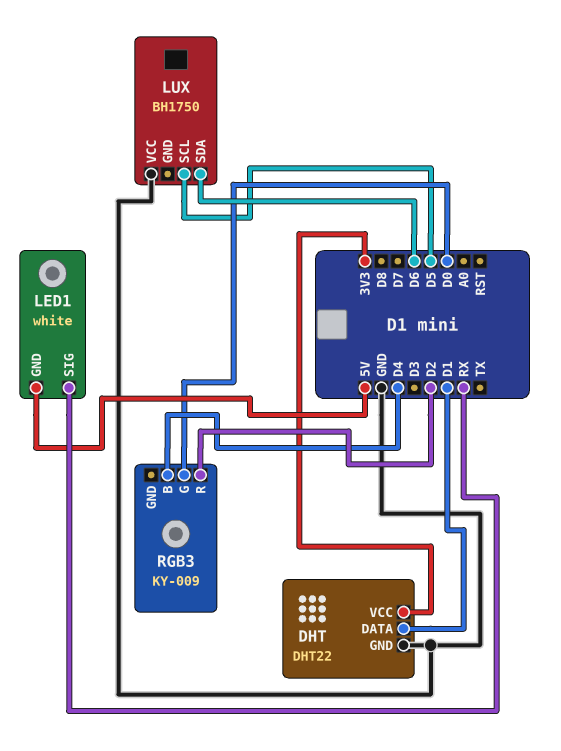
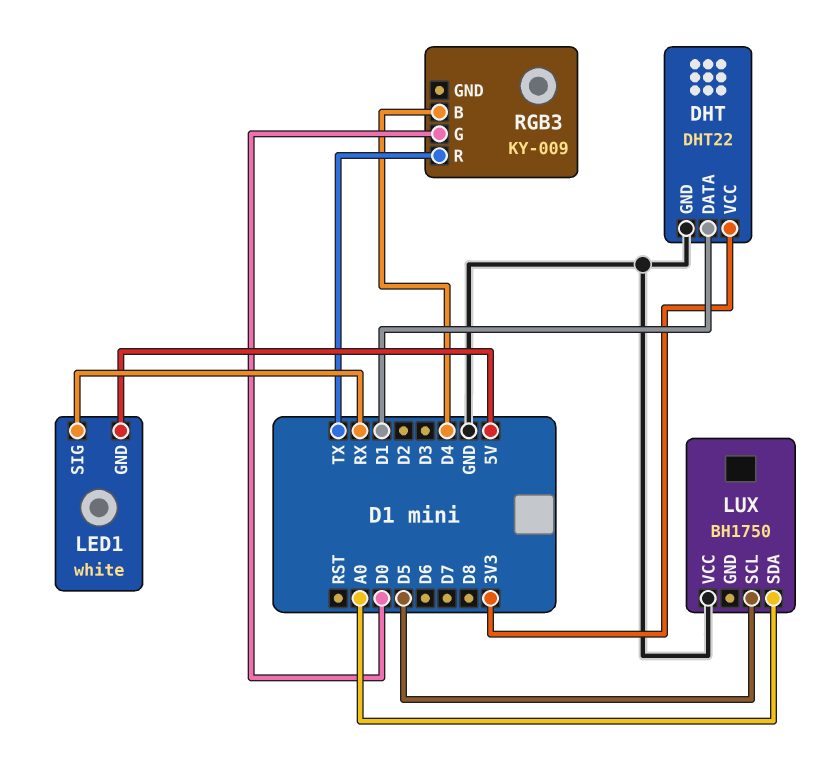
LUX pin SDA: D6 -> A0
RGB3 pin R: D2 -> TX

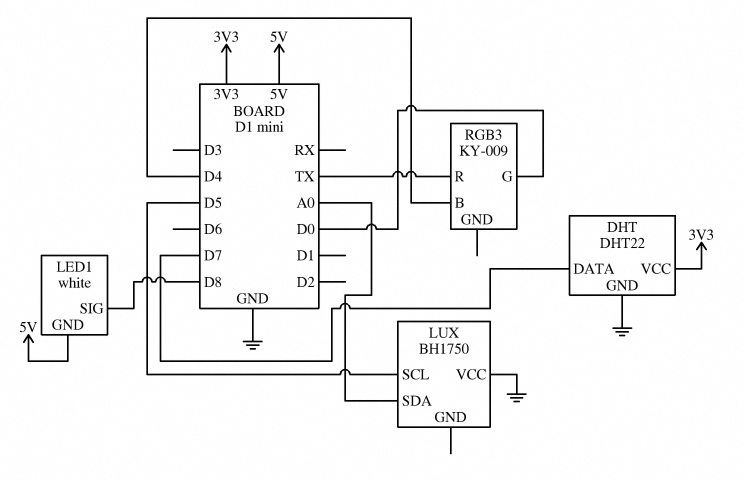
DHT pin DATA: D1 -> D7
LED1 pin SIG: RX -> D8

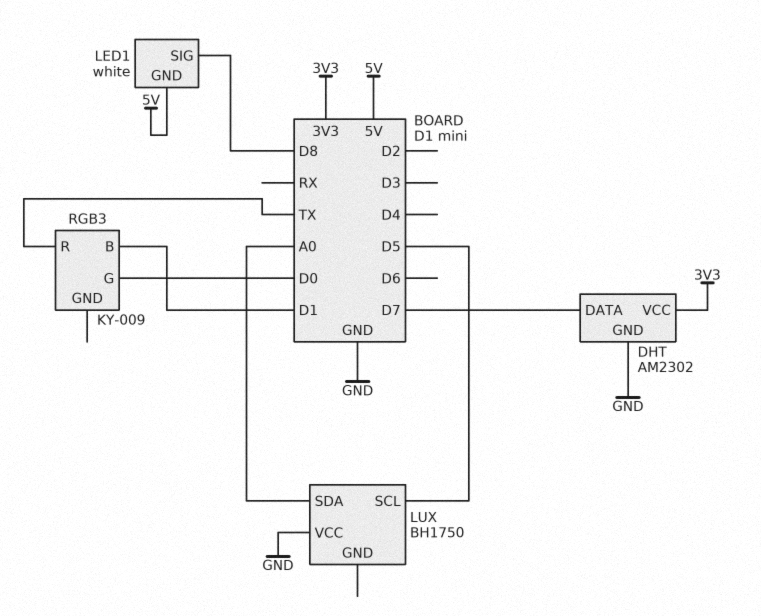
DHT: DHT22 -> AM2302
RGB3 pin B: D4 -> D1

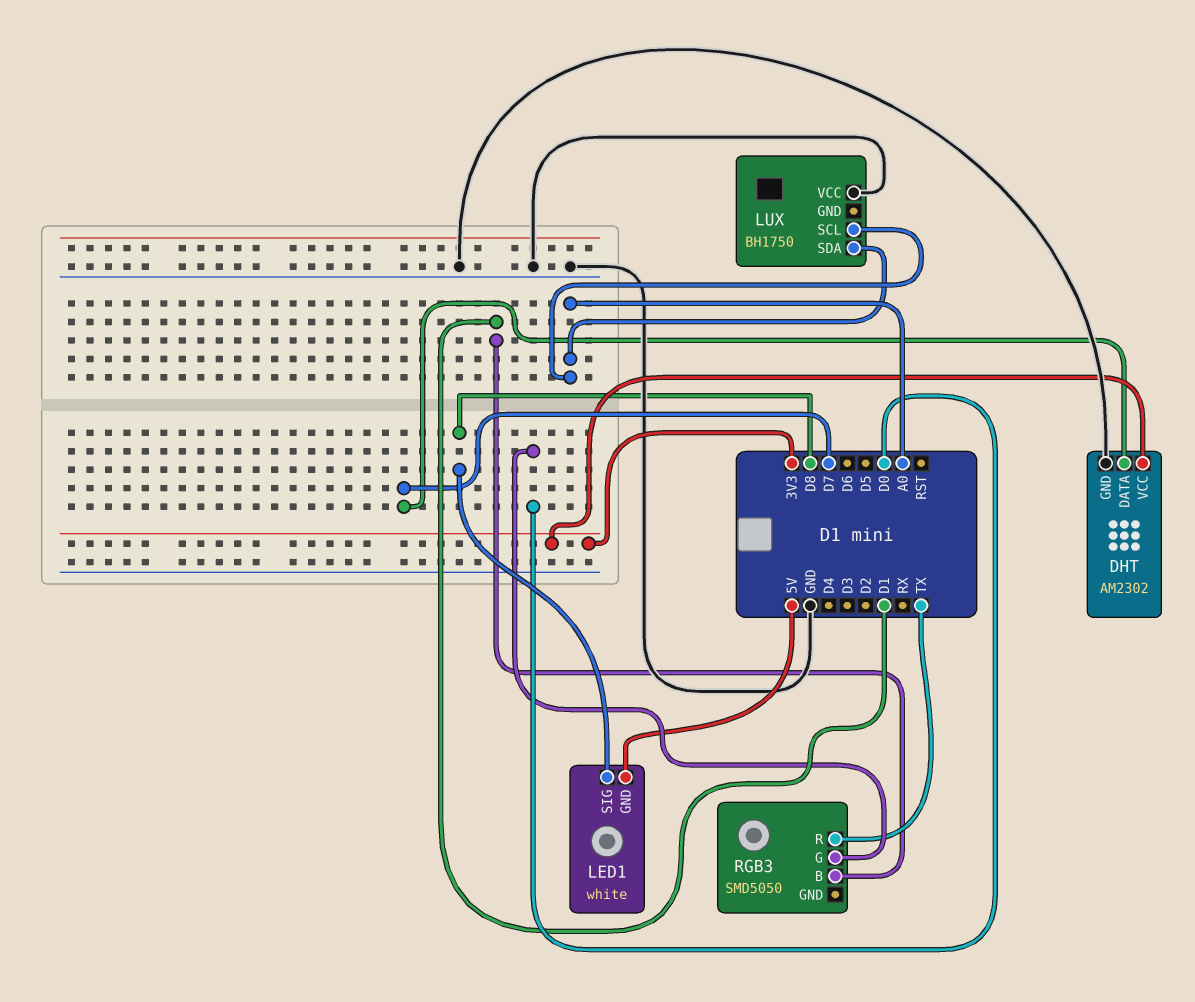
LUX pin SCL: D5 -> A0
RGB3: KY-009 -> SMD5050

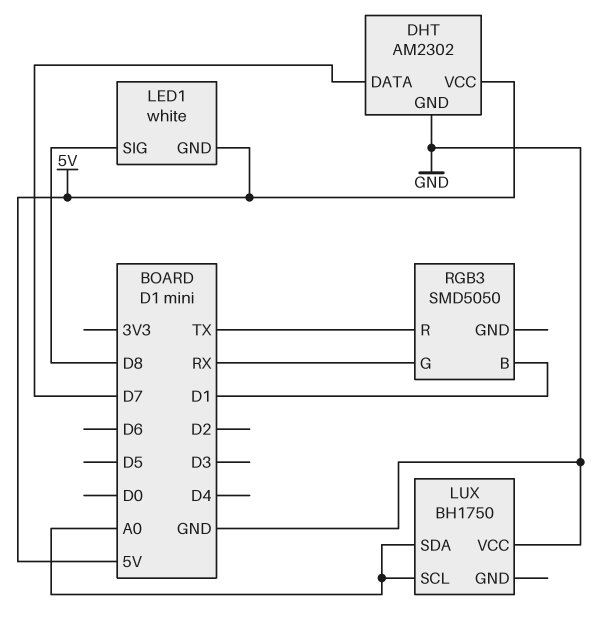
DHT pin VCC: 3V3 -> 5V
RGB3 pin G: D0 -> RX

